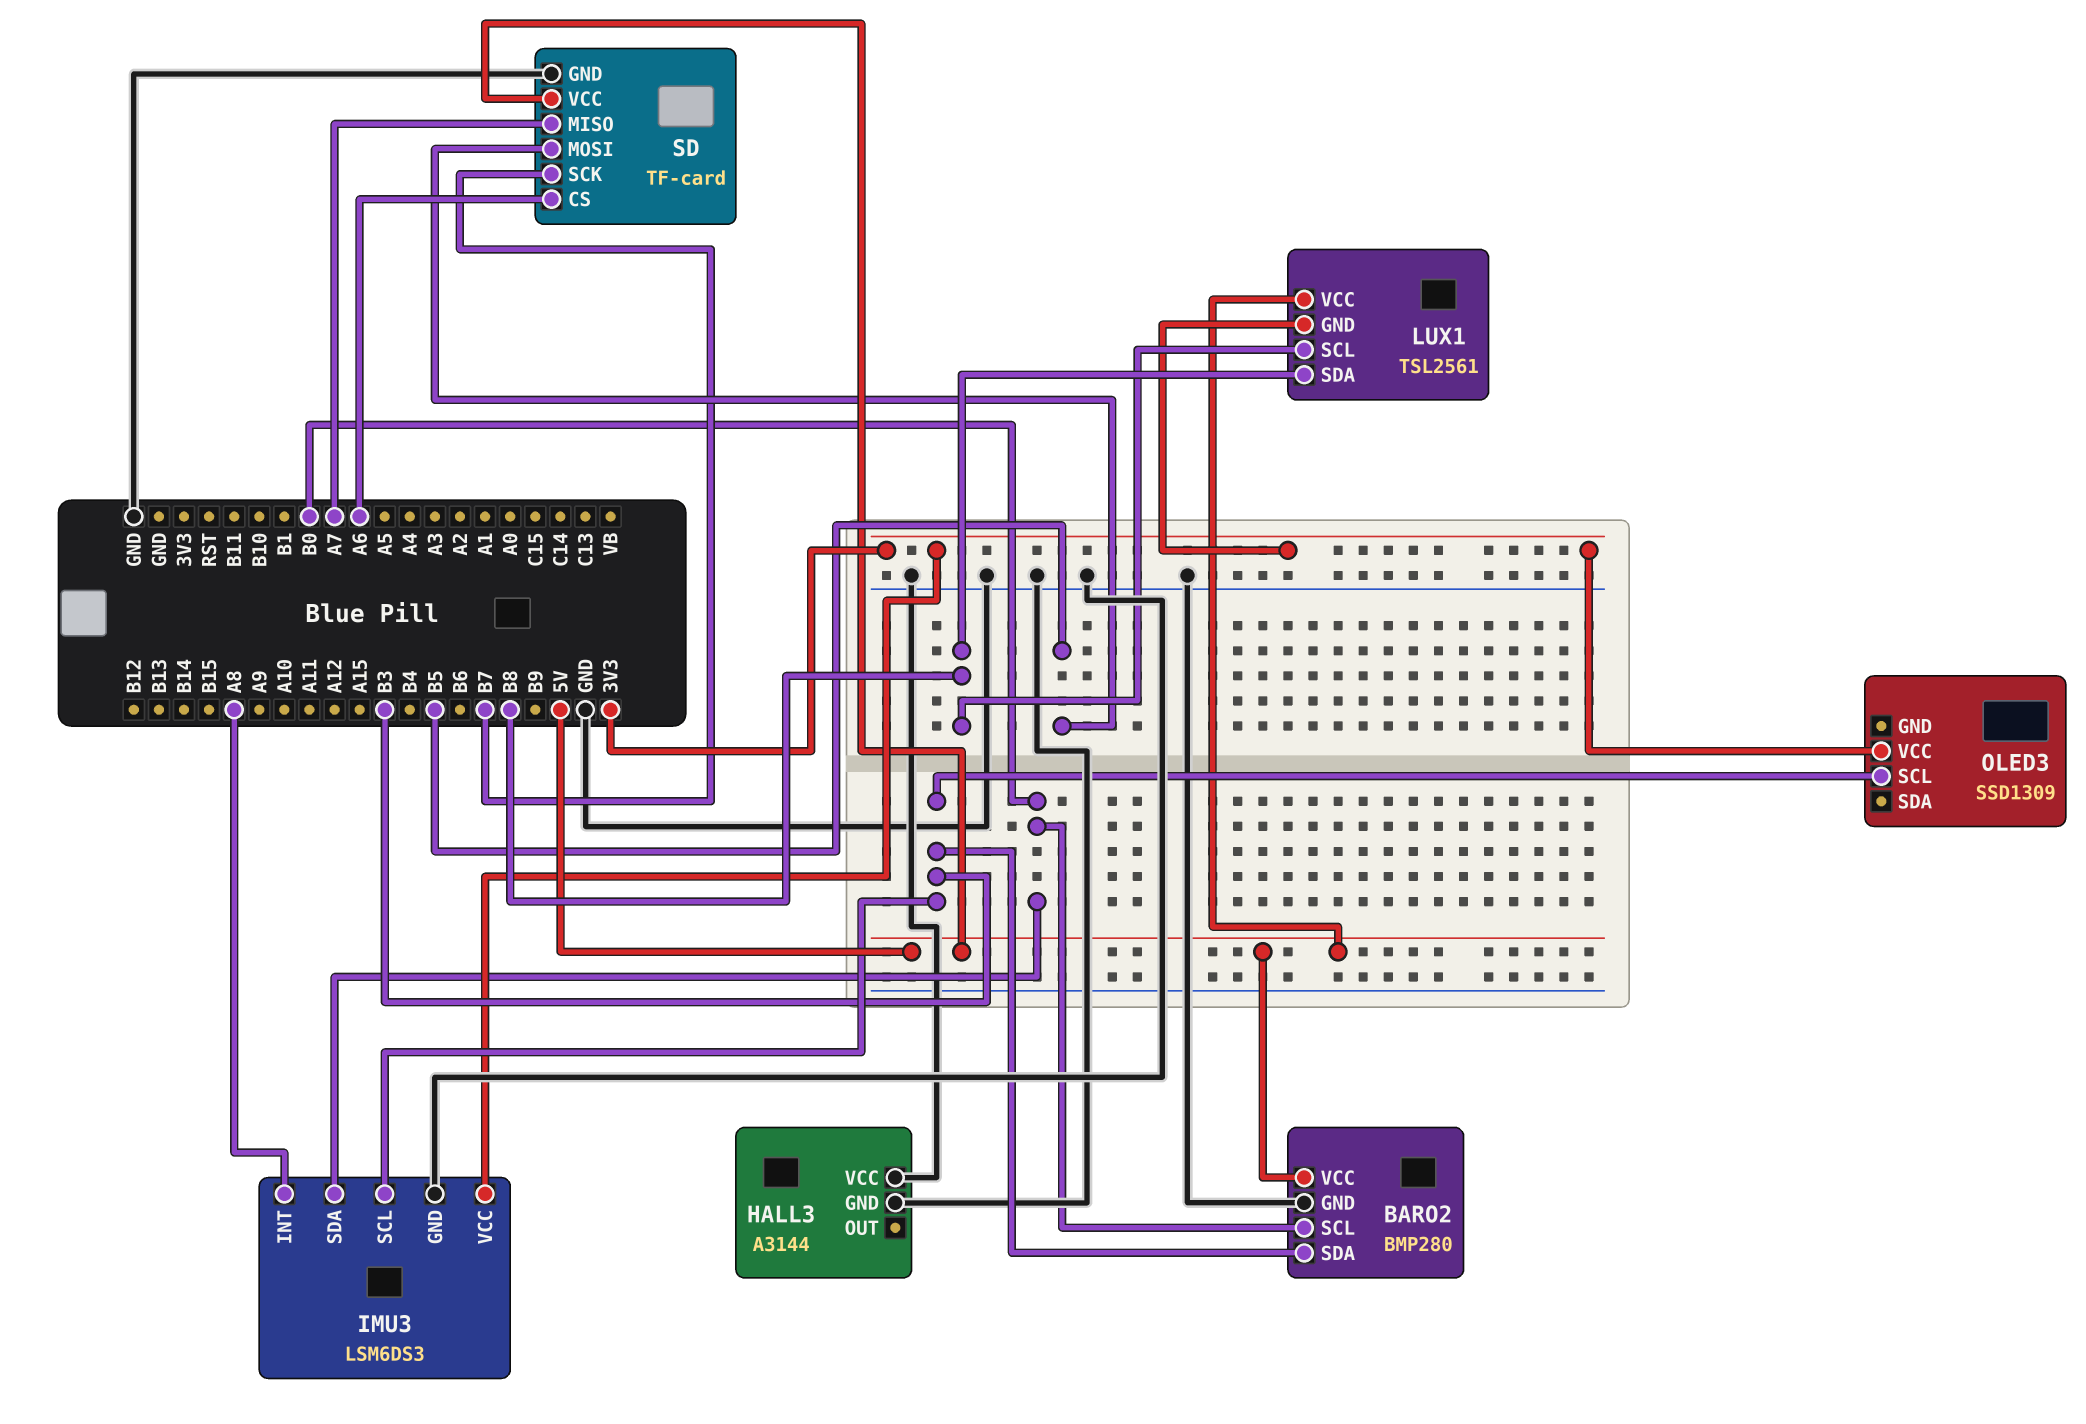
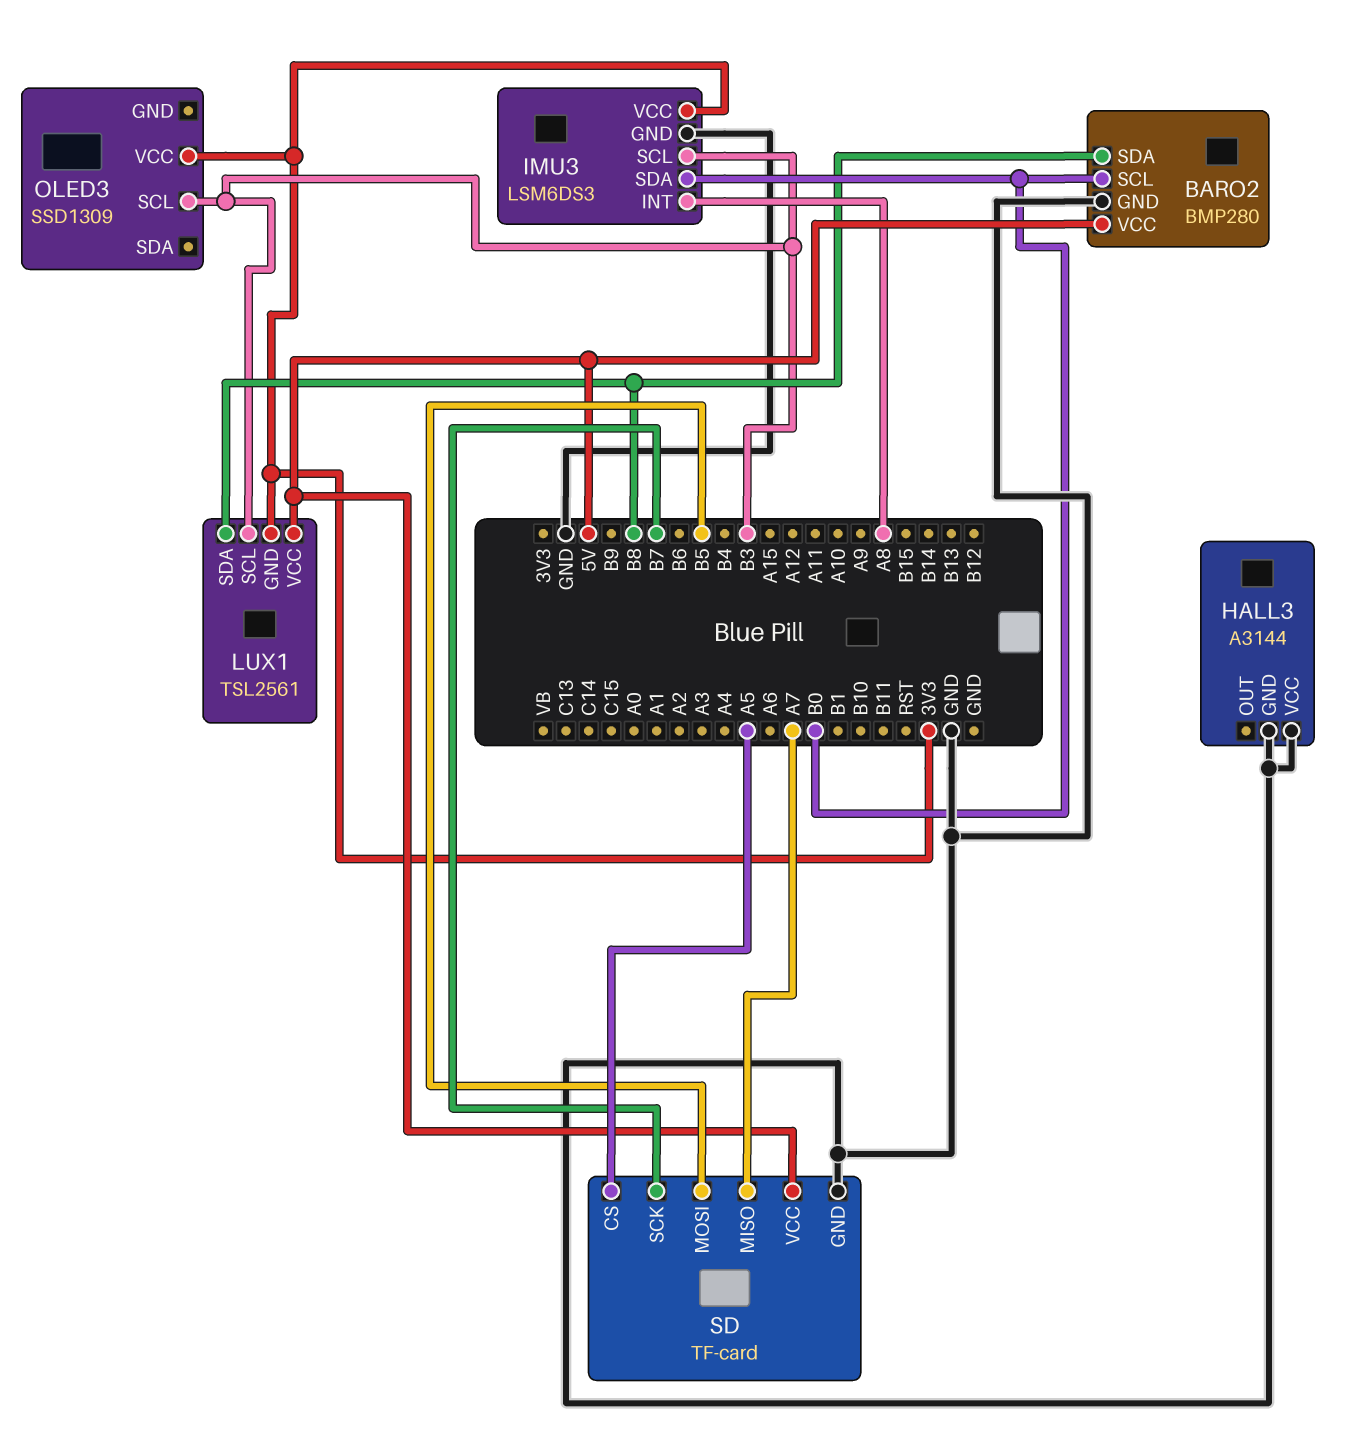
BARO2 pin SDA: B3 -> B8
LUX1 pin SCL: B8 -> B3
SD pin CS: A6 -> A5

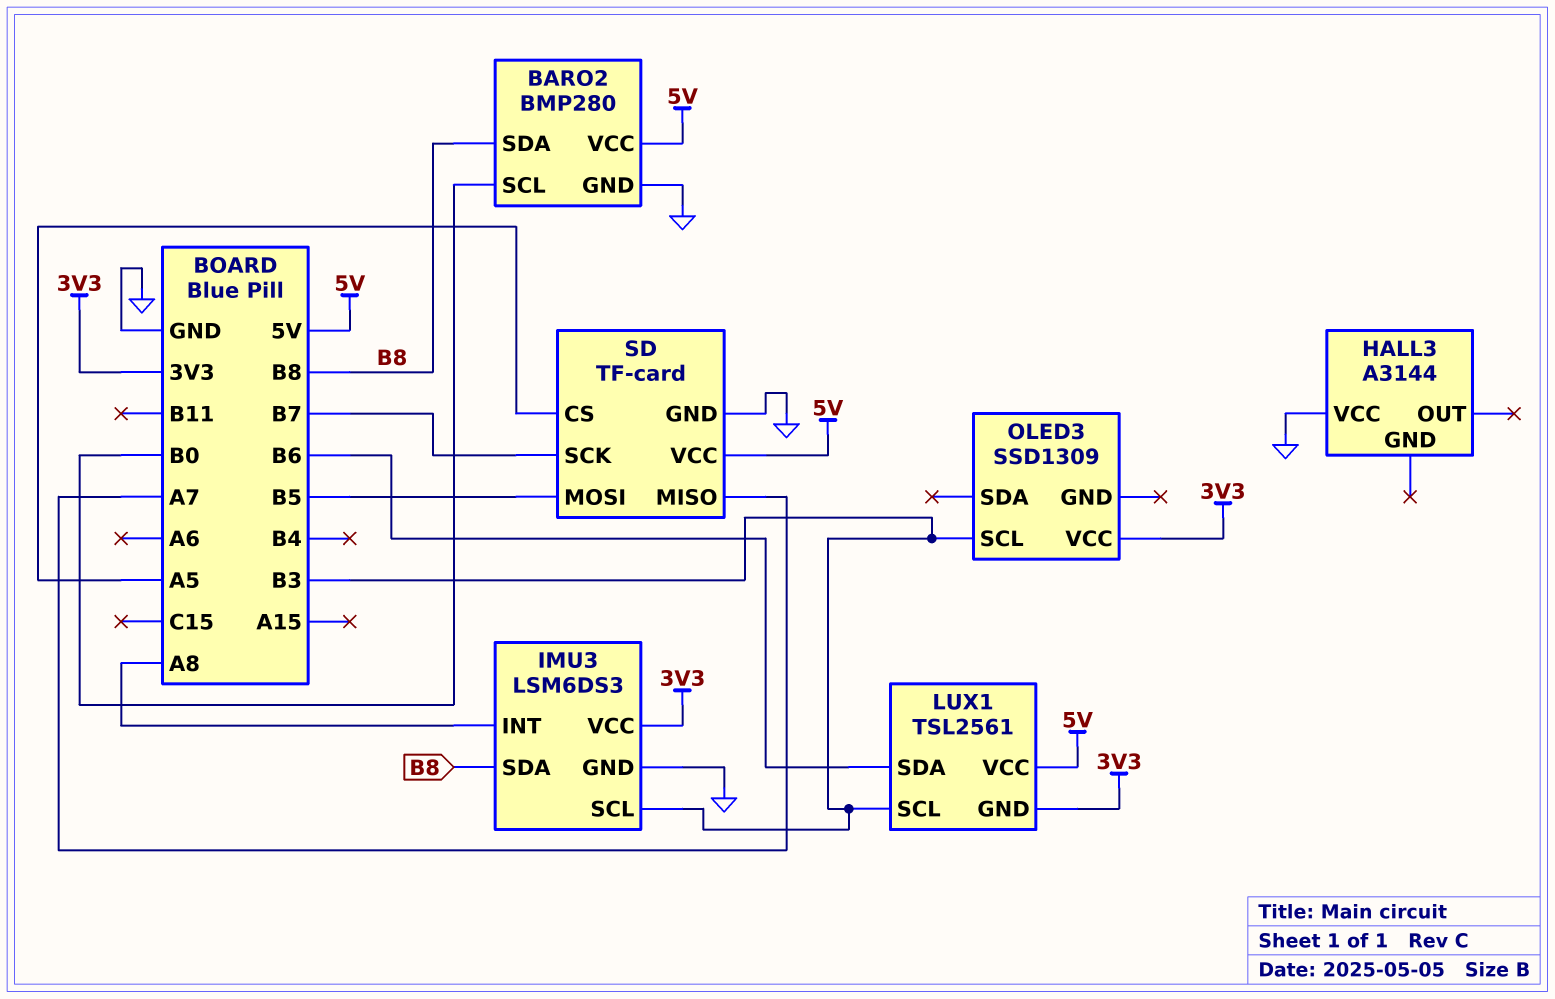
HALL3 pin GND: GND -> none
IMU3 pin SDA: B0 -> B8
LUX1 pin SDA: B8 -> B6

